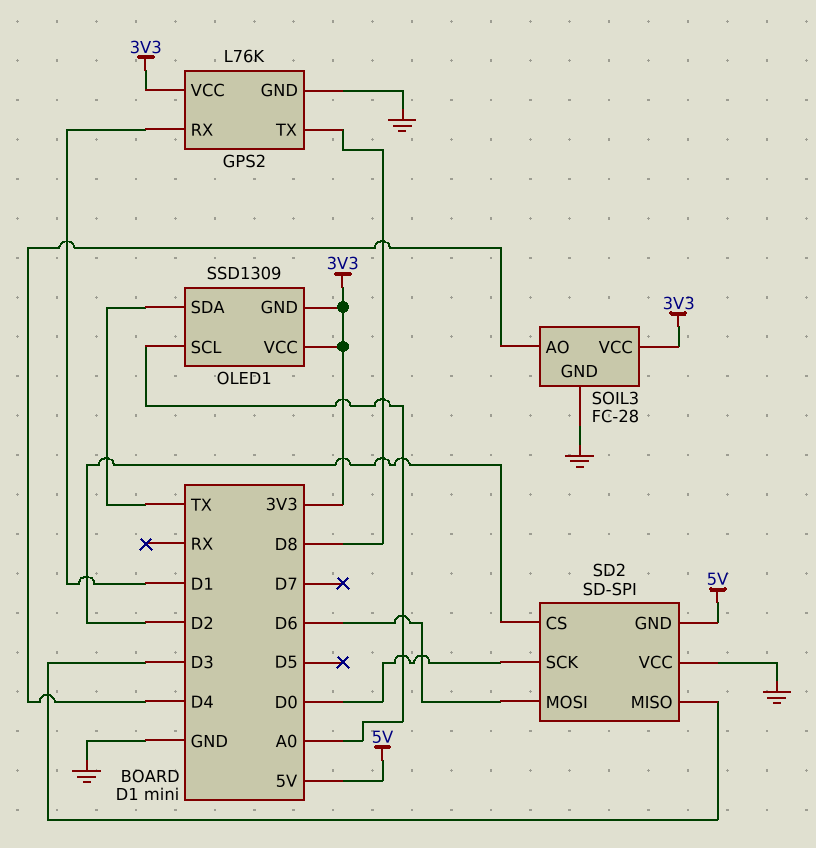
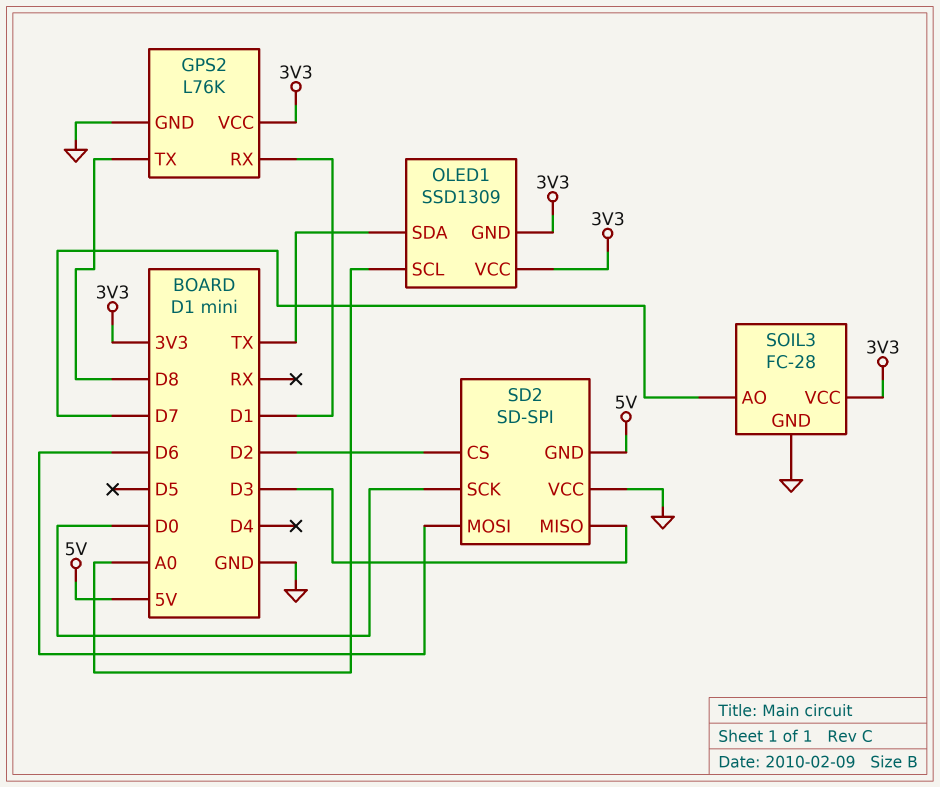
SOIL3 pin AO: D4 -> D7

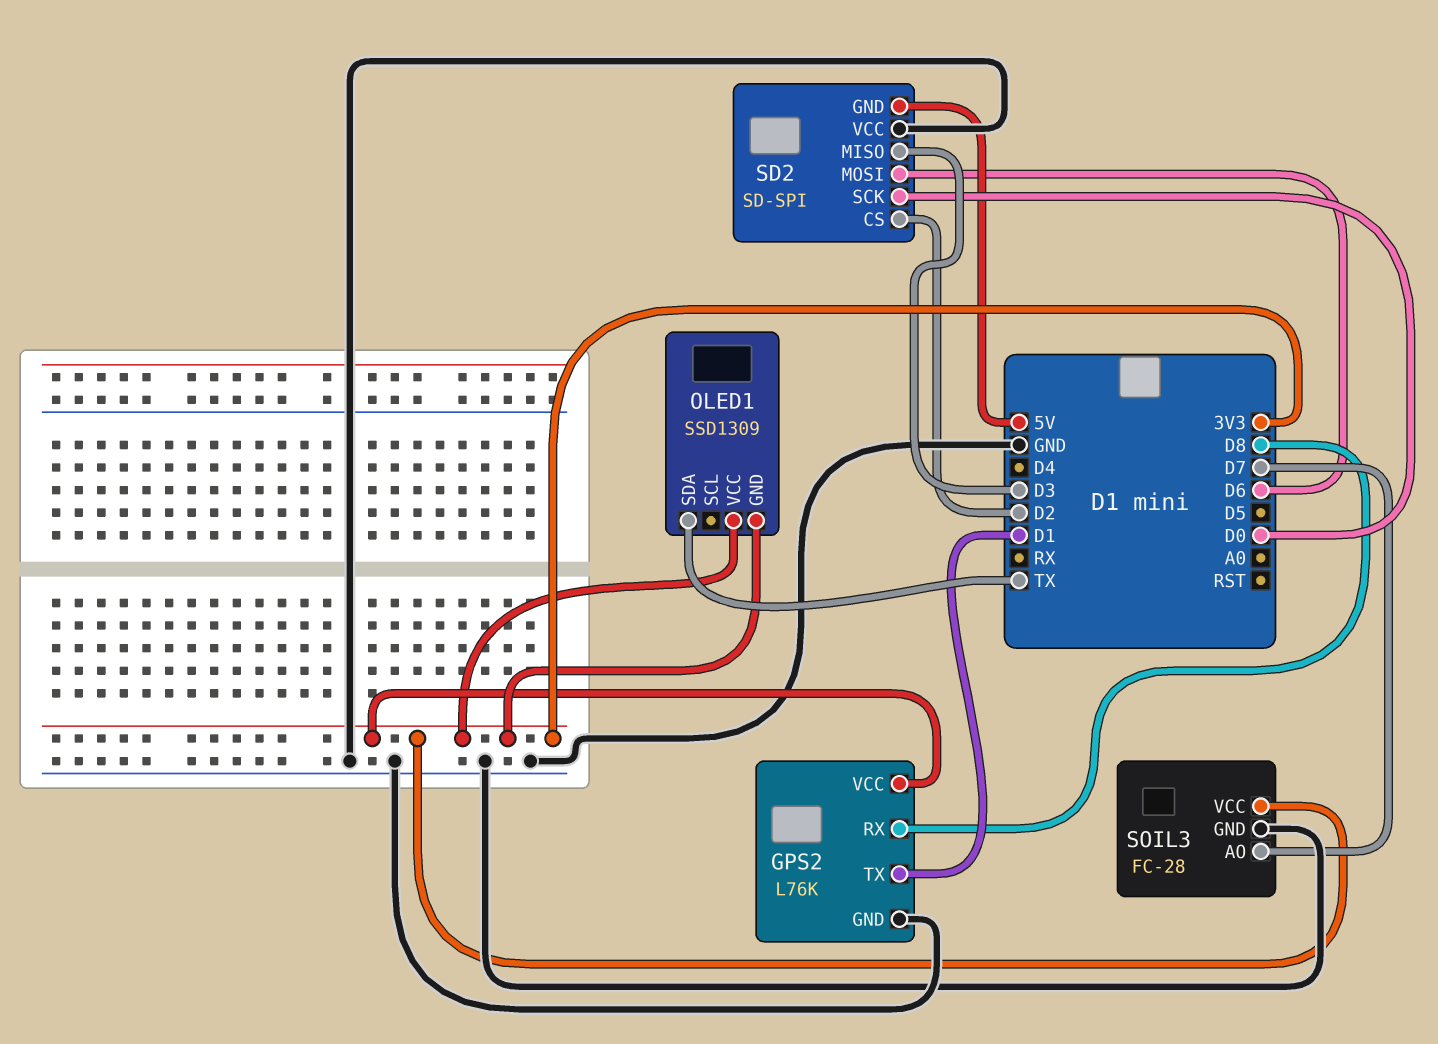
GPS2 pin RX: D1 -> D8
GPS2 pin TX: D8 -> D1
OLED1 pin SCL: A0 -> none

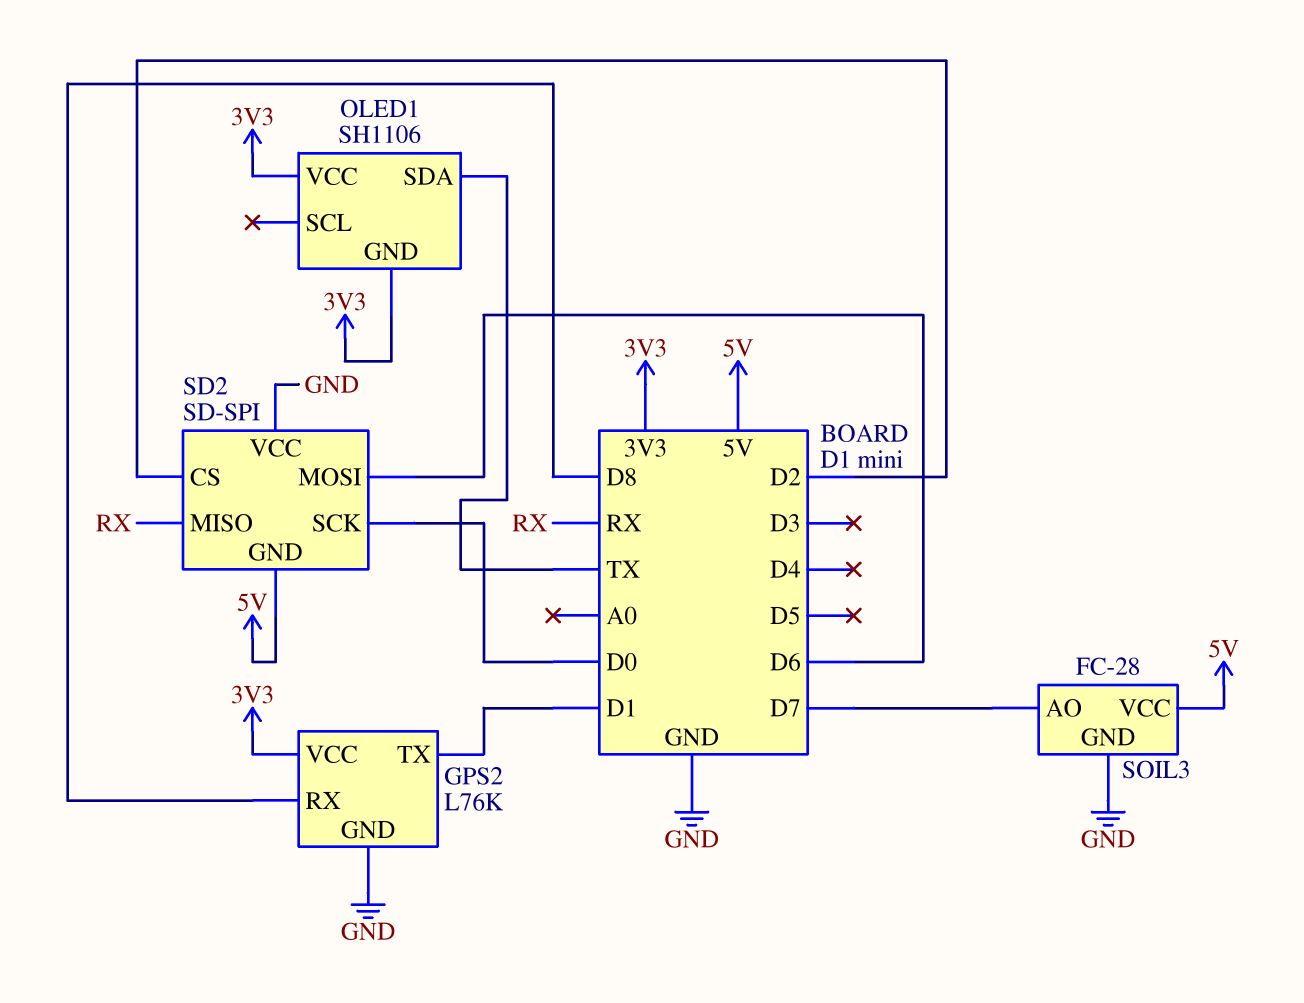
OLED1: SSD1309 -> SH1106
SD2 pin MISO: D3 -> RX
SOIL3 pin VCC: 3V3 -> 5V

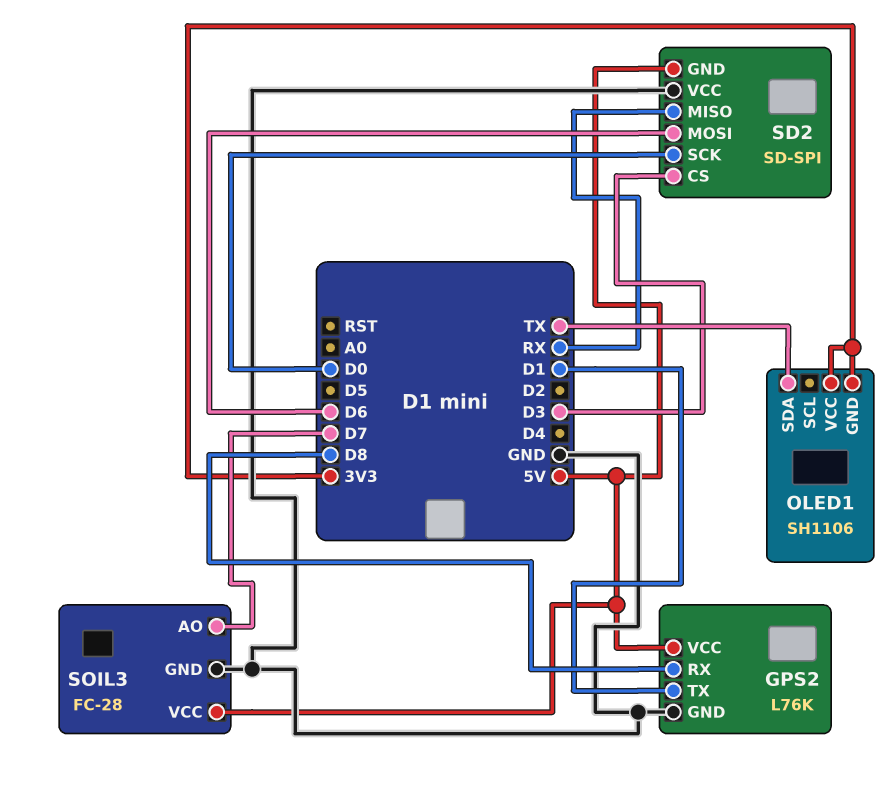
GPS2 pin VCC: 3V3 -> 5V
SD2 pin CS: D2 -> D3

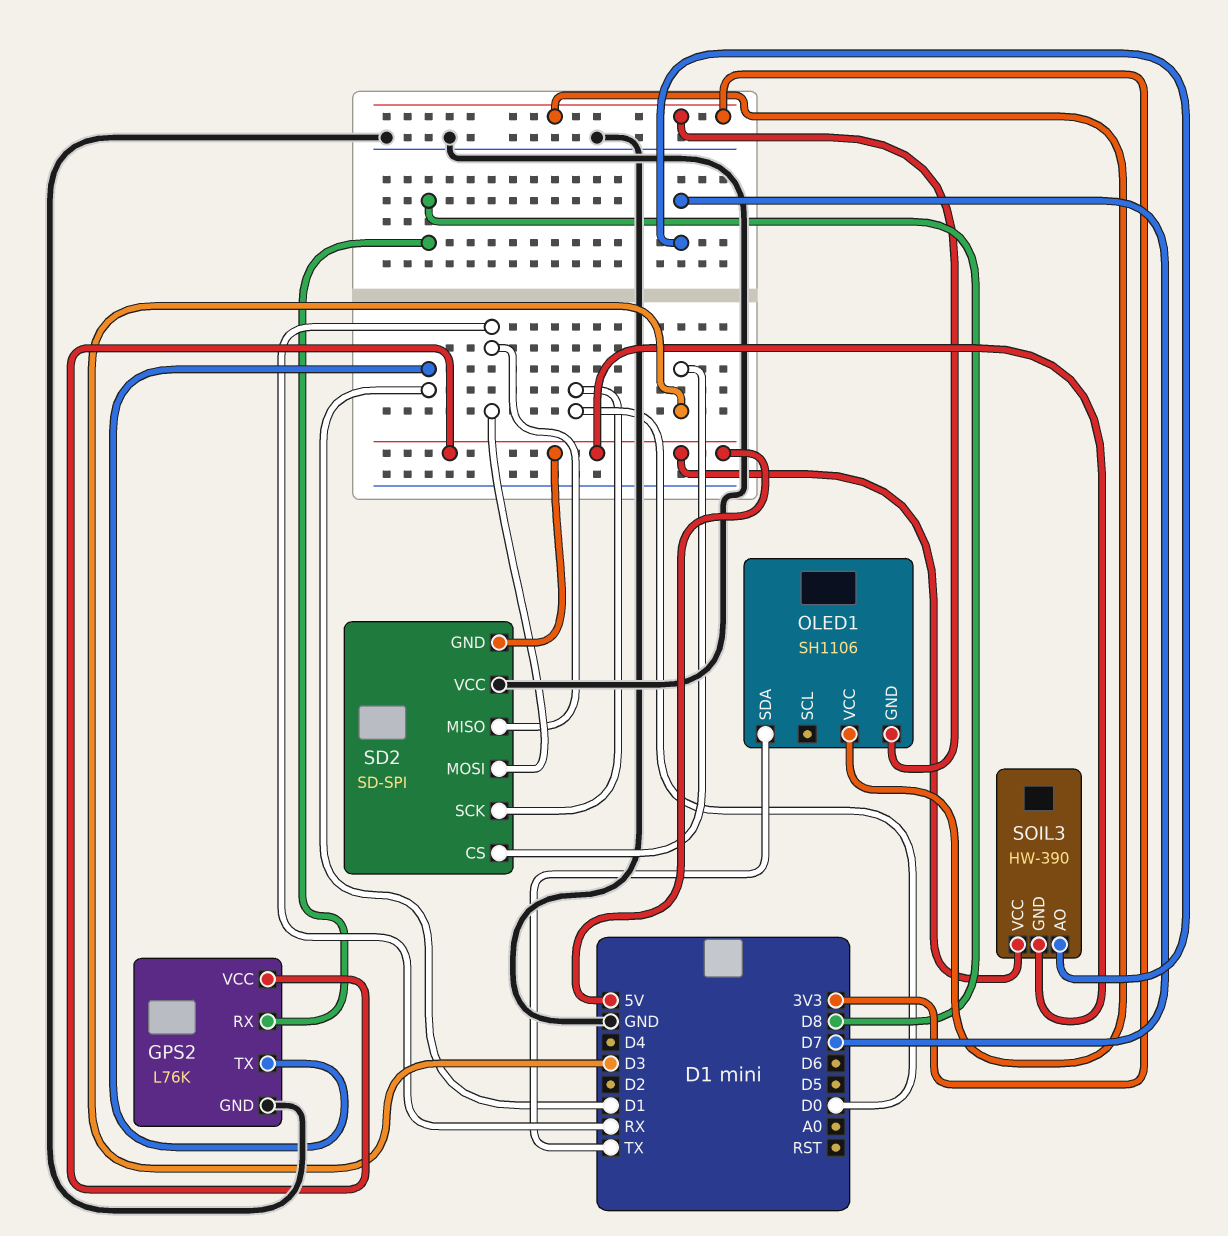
SD2 pin MOSI: D6 -> RX
SOIL3: FC-28 -> HW-390
SOIL3 pin GND: GND -> 5V

